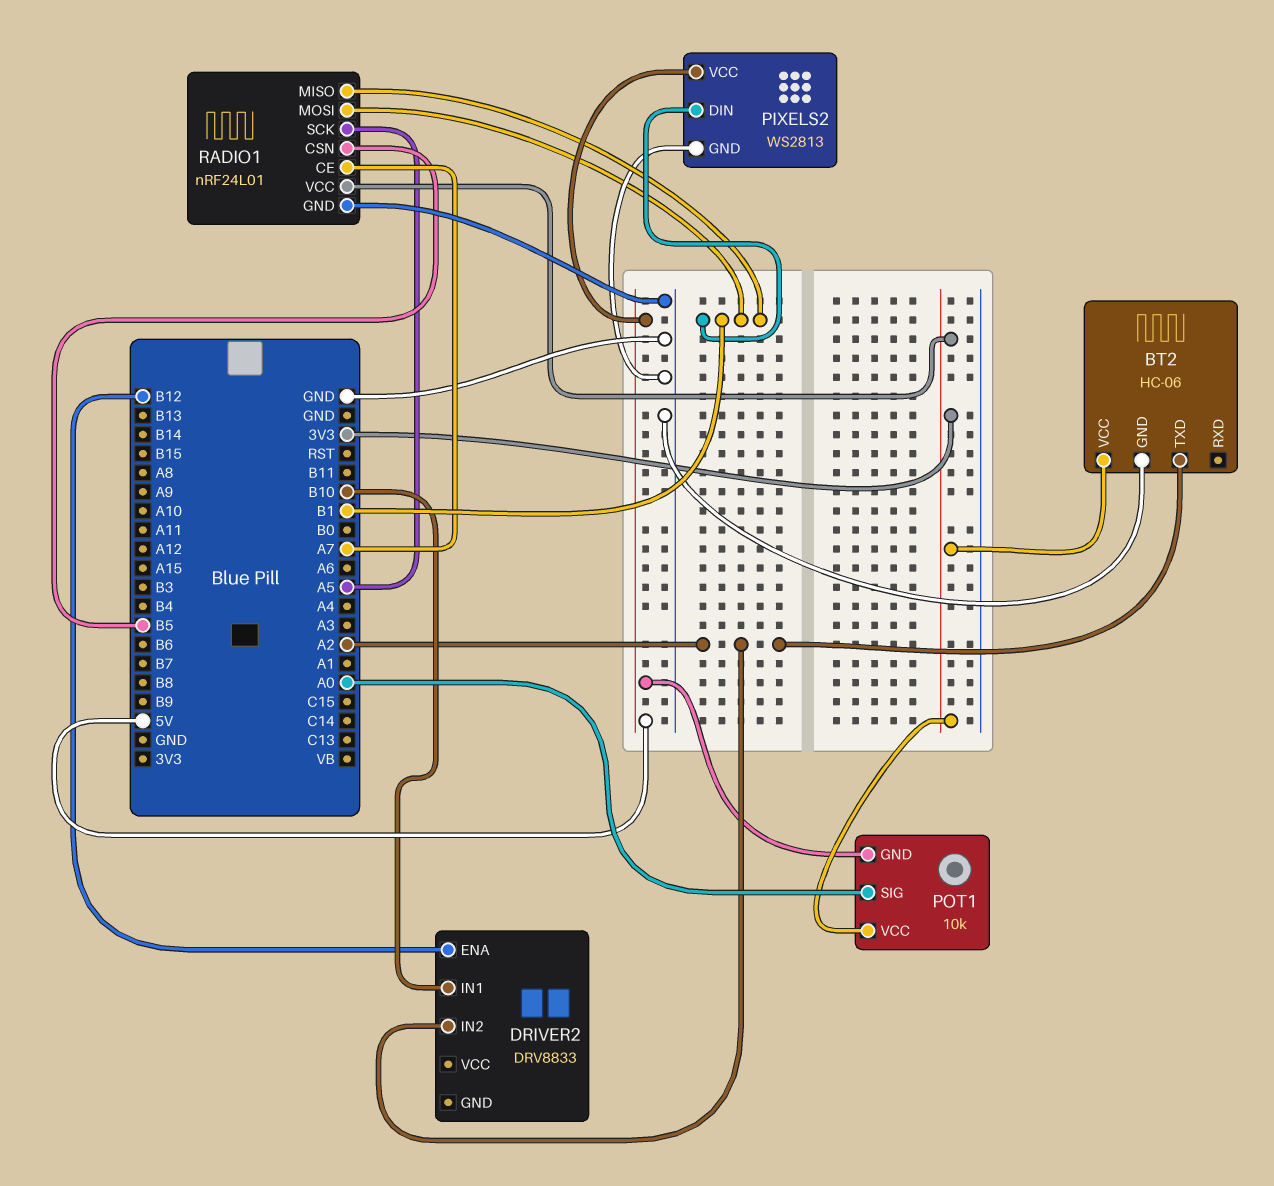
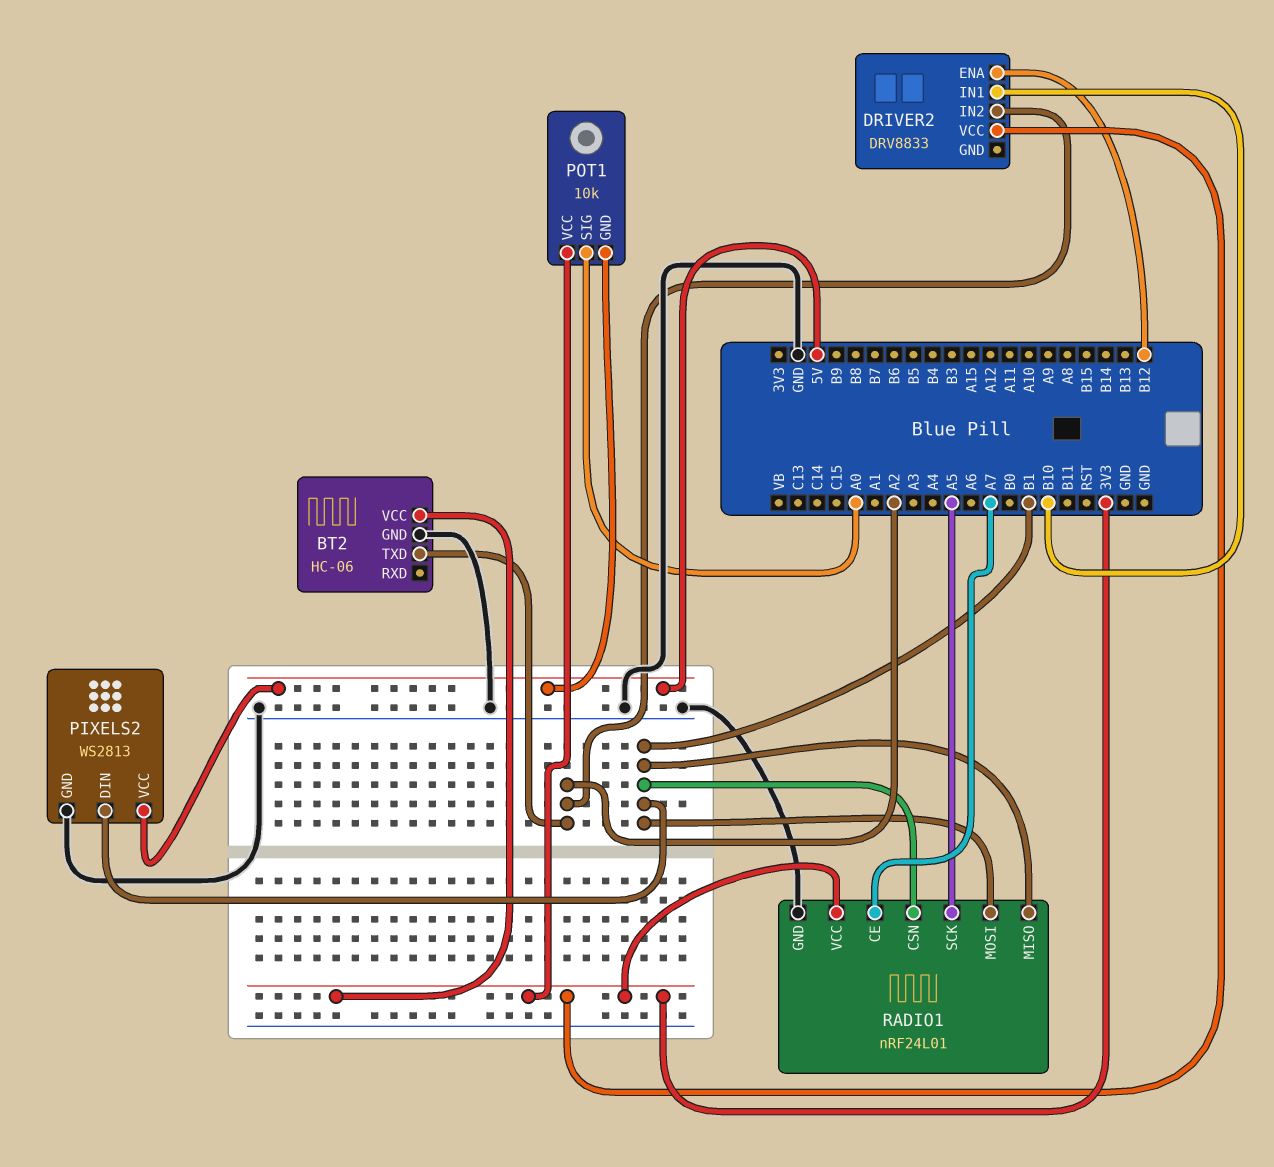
DRIVER2 pin VCC: none -> 3V3
RADIO1 pin CSN: B5 -> B1

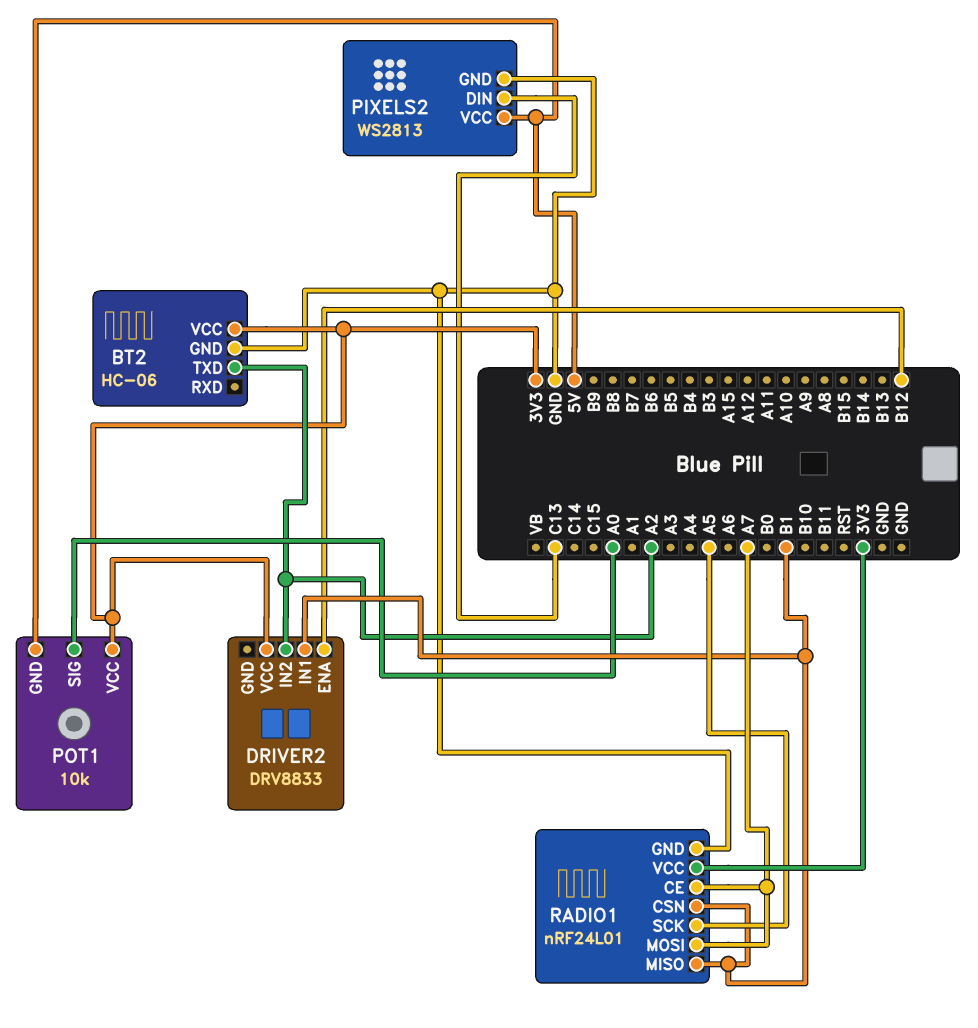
DRIVER2 pin IN1: B10 -> B1
PIXELS2 pin DIN: B1 -> C13
RADIO1 pin MOSI: B1 -> A7

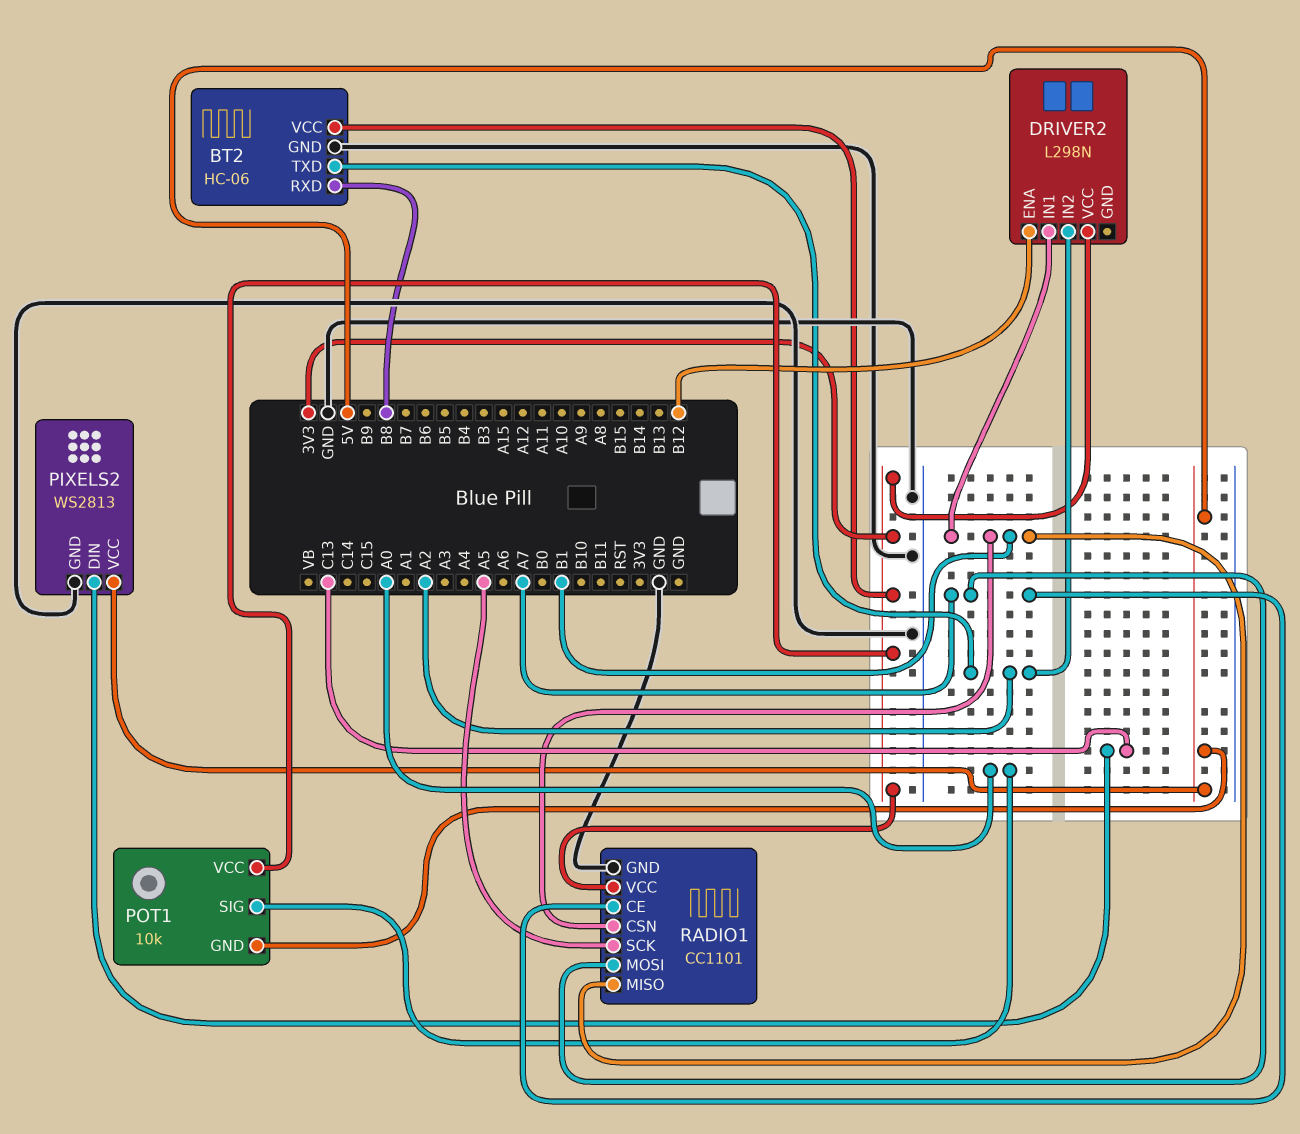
BT2 pin RXD: none -> B8
DRIVER2: DRV8833 -> L298N
RADIO1: nRF24L01 -> CC1101

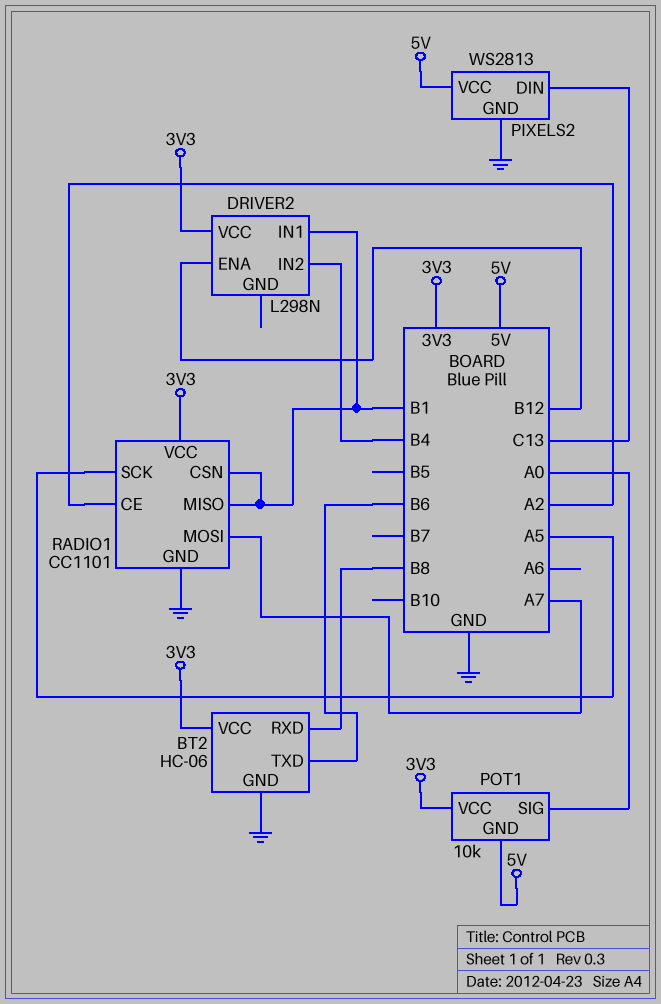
BT2 pin TXD: A2 -> B6
DRIVER2 pin IN2: A2 -> B4
RADIO1 pin CE: A7 -> A2

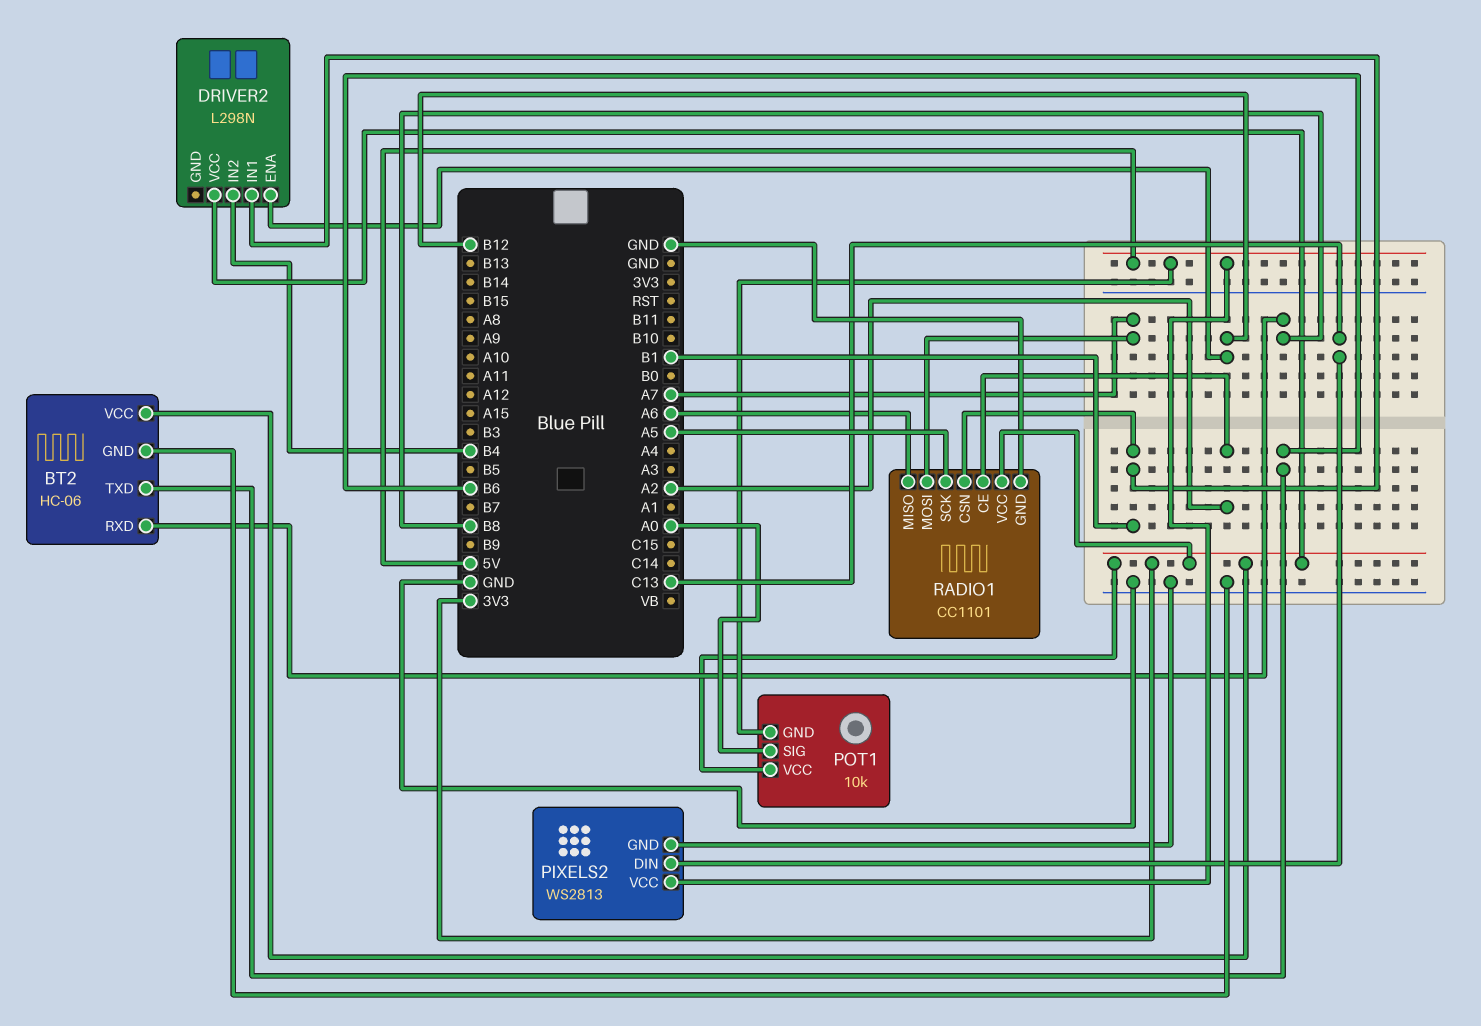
RADIO1 pin MISO: B1 -> A6

